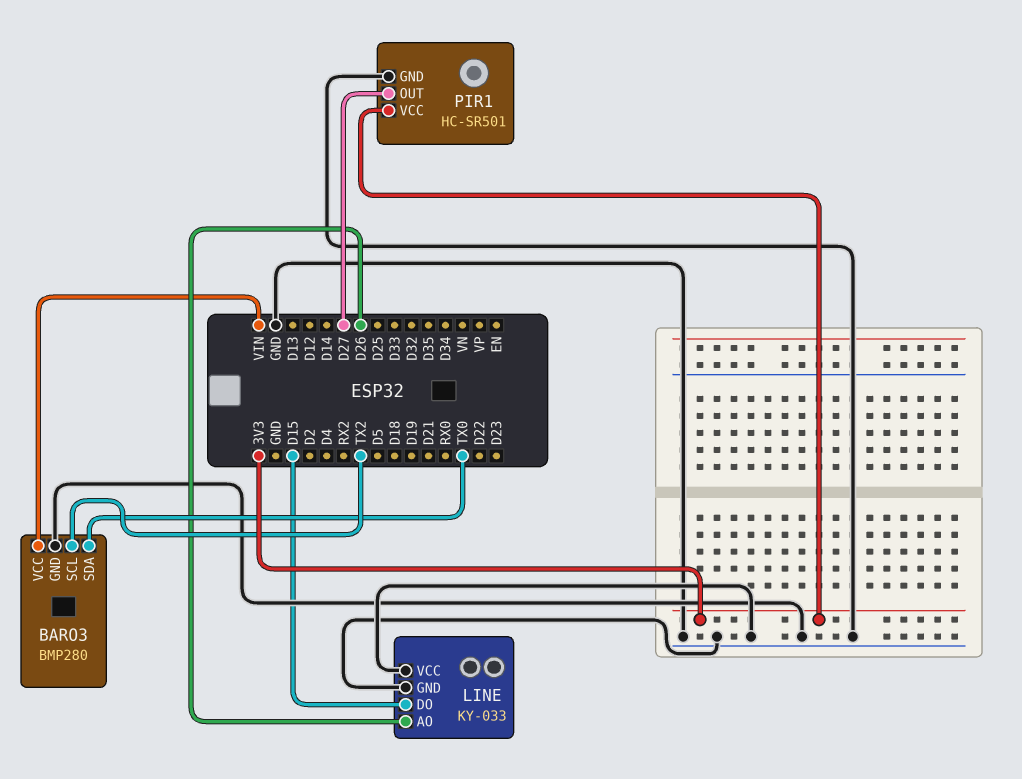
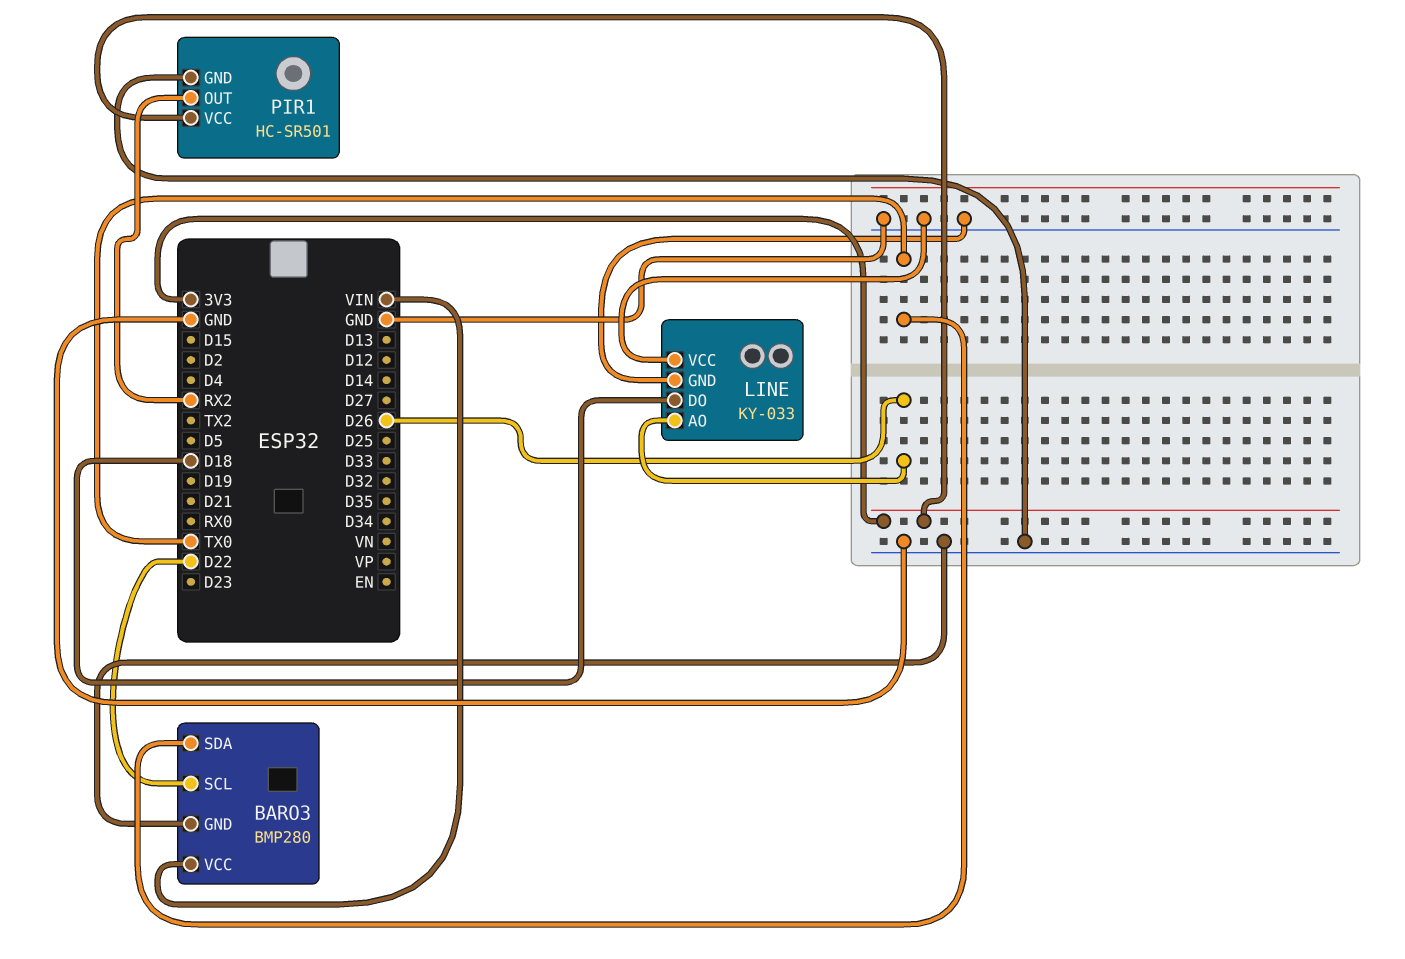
BARO3 pin SCL: TX2 -> D22
LINE pin DO: D15 -> D18
PIR1 pin OUT: D27 -> RX2

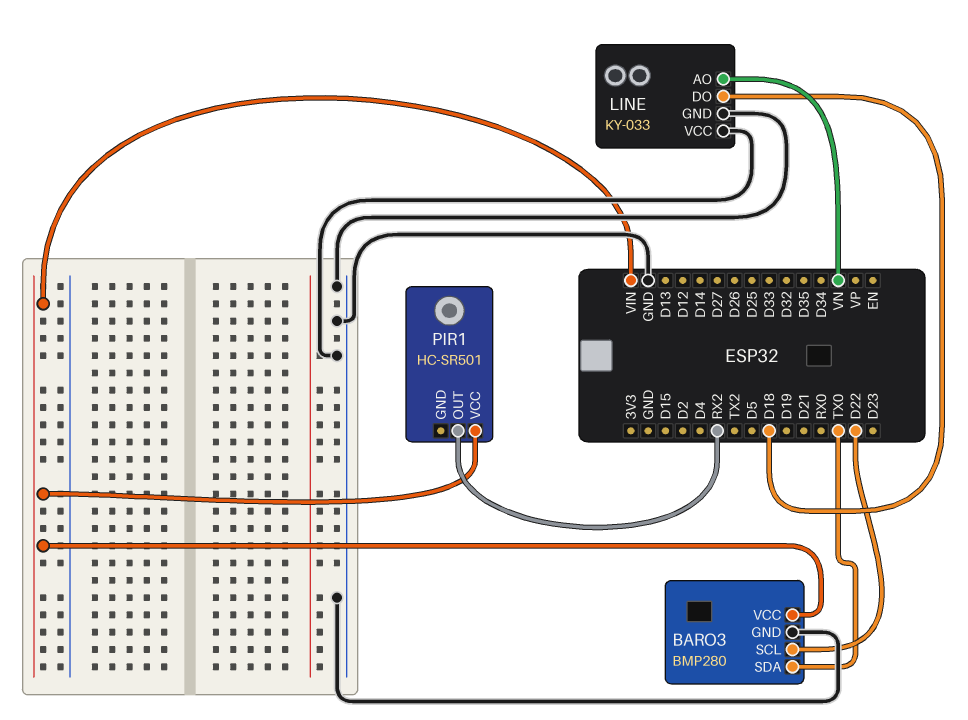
LINE pin AO: D26 -> VN
PIR1 pin GND: GND -> none
PIR1 pin VCC: 3V3 -> VIN

